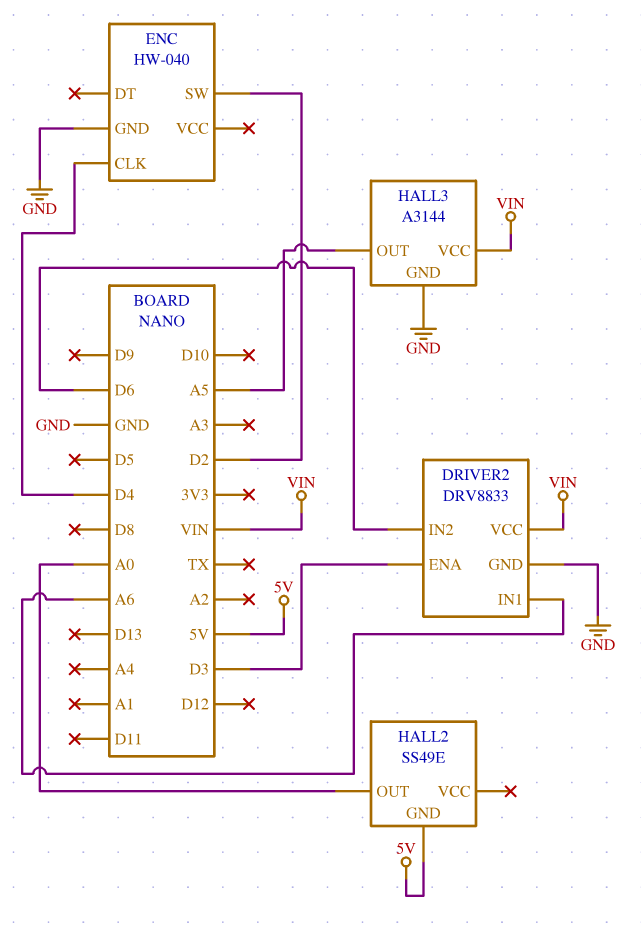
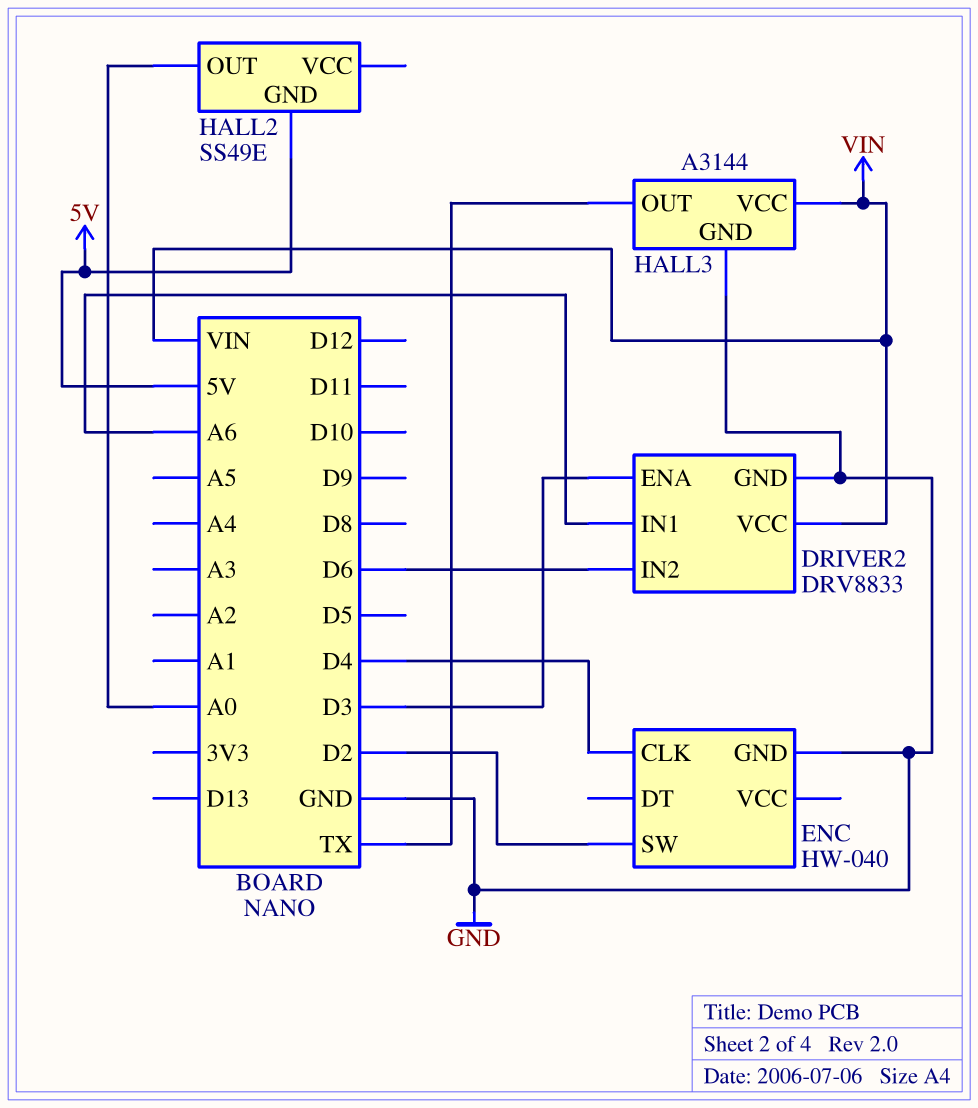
HALL3 pin OUT: A5 -> TX

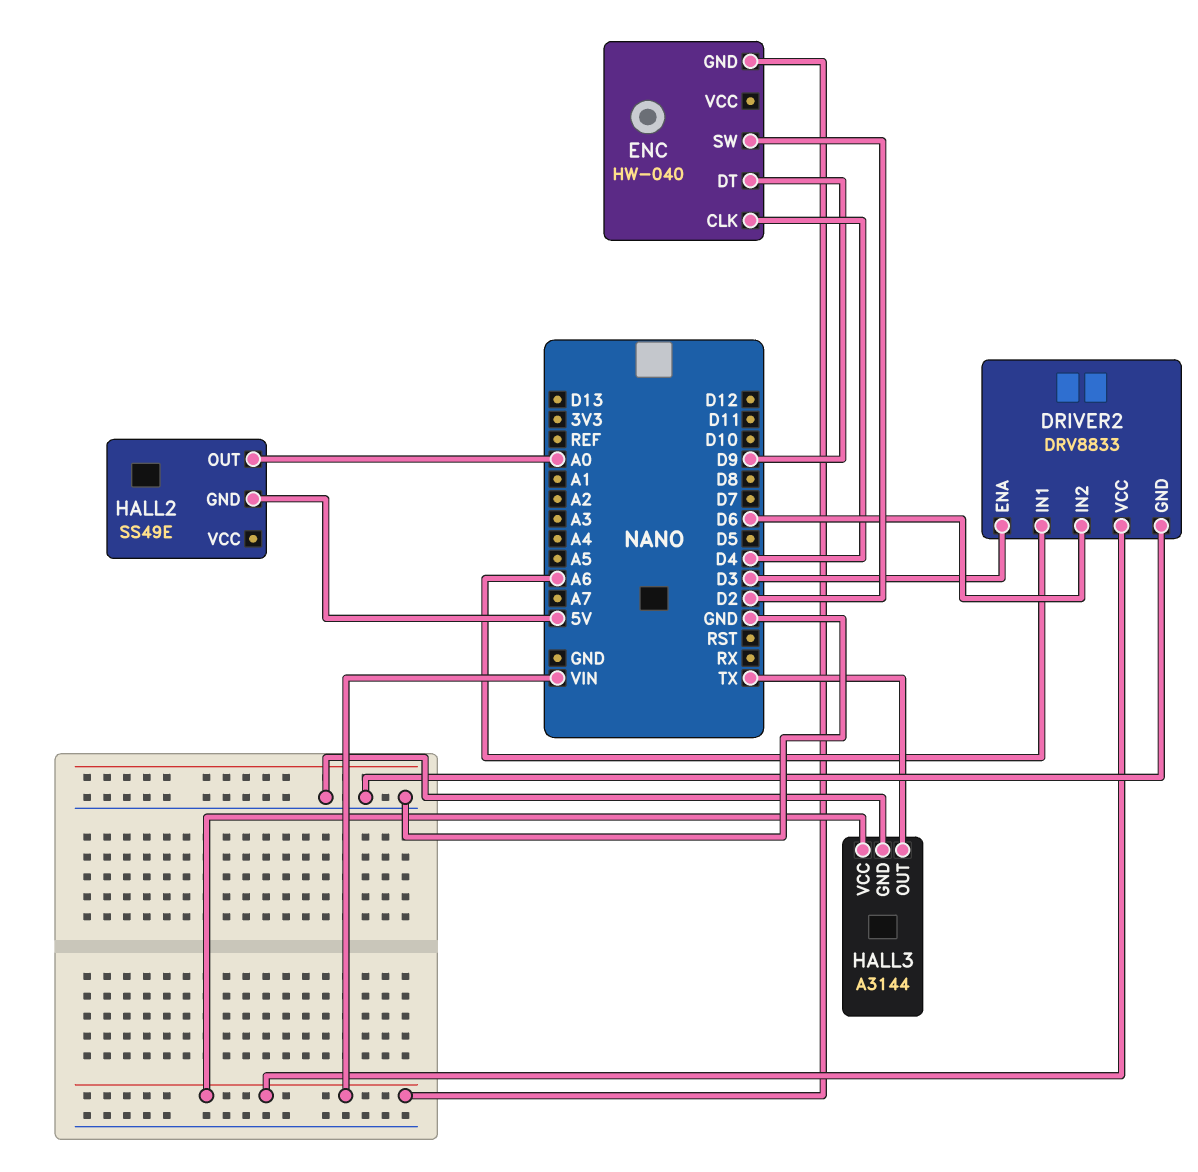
ENC pin DT: none -> D9
ENC pin GND: GND -> VIN

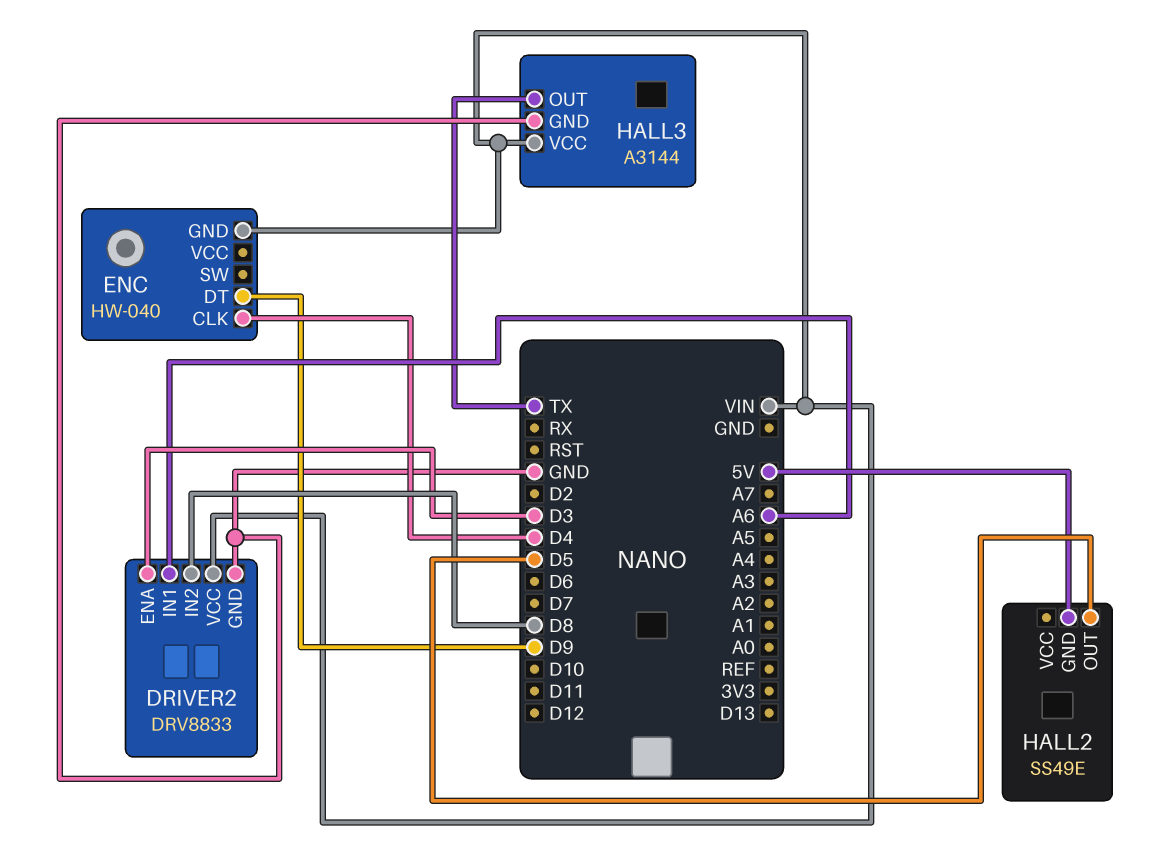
DRIVER2 pin IN2: D6 -> D8
ENC pin SW: D2 -> none
HALL2 pin OUT: A0 -> D5

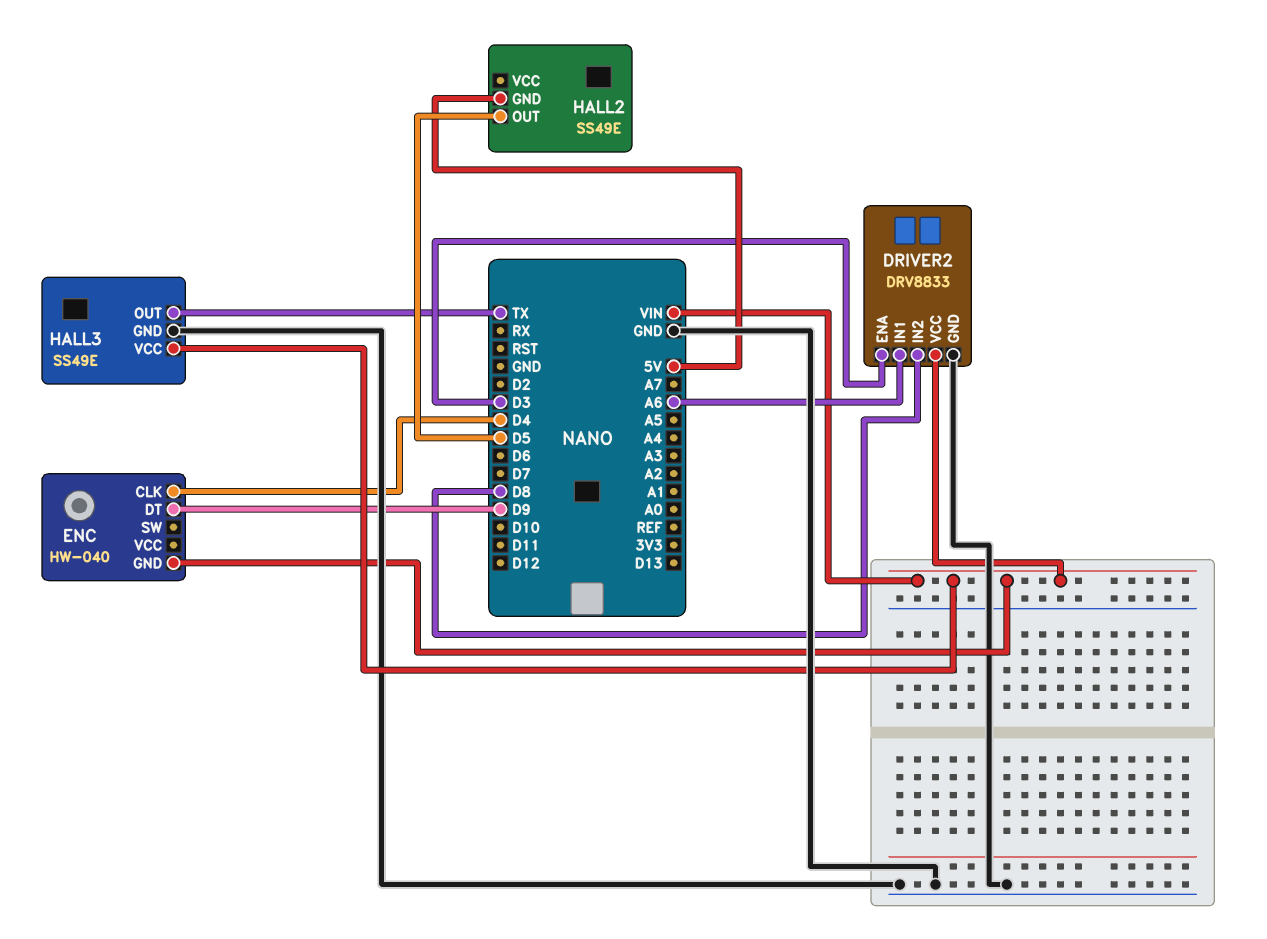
HALL3: A3144 -> SS49E

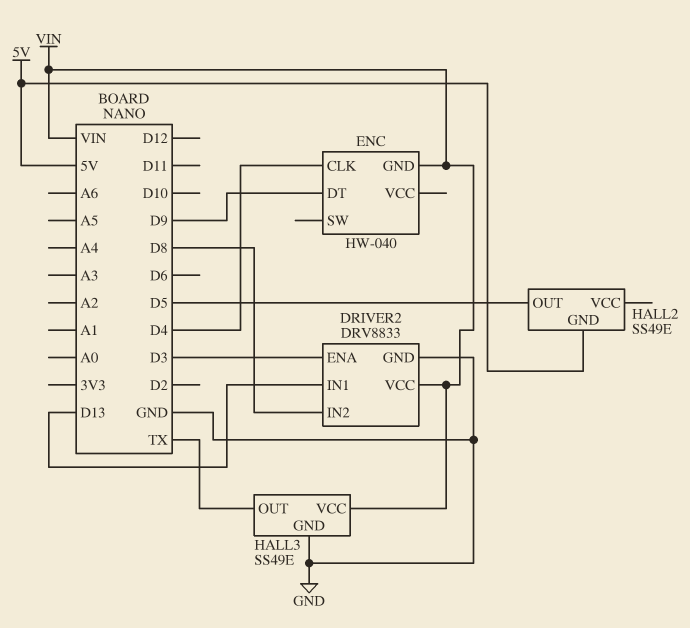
DRIVER2 pin IN1: A6 -> D13

